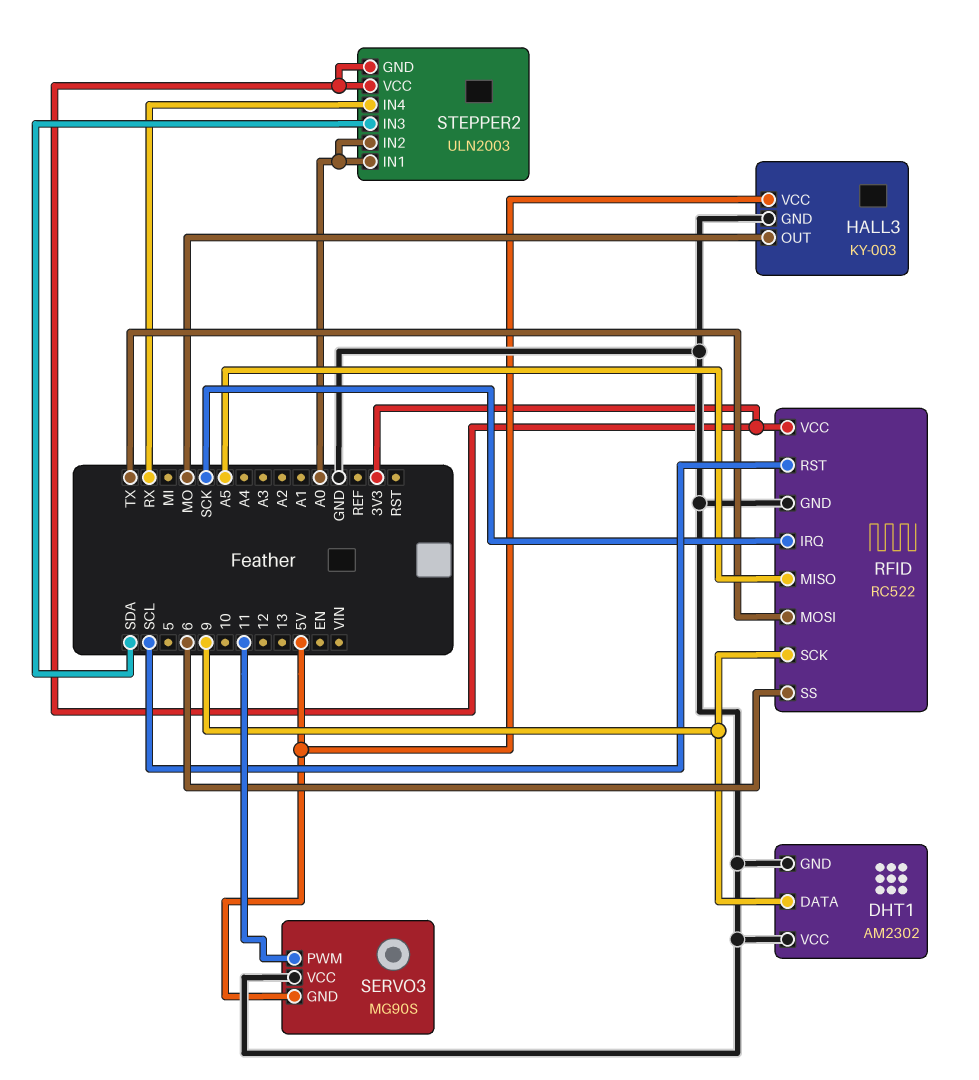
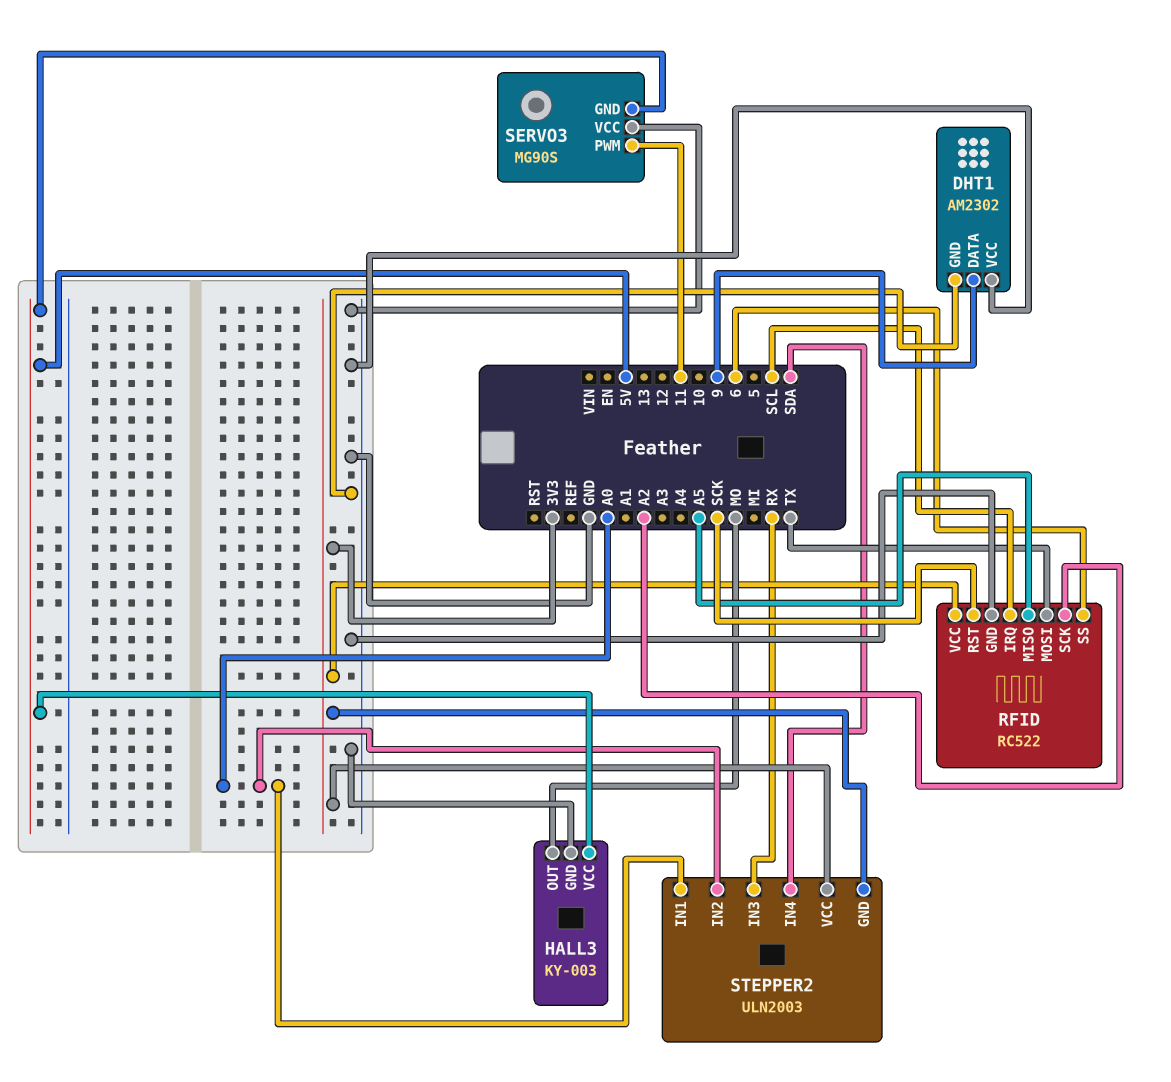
RFID pin IRQ: SCK -> SCL
RFID pin RST: SCL -> SCK
RFID pin SCK: 9 -> A2
STEPPER2 pin IN3: SDA -> RX
STEPPER2 pin IN4: RX -> SDA

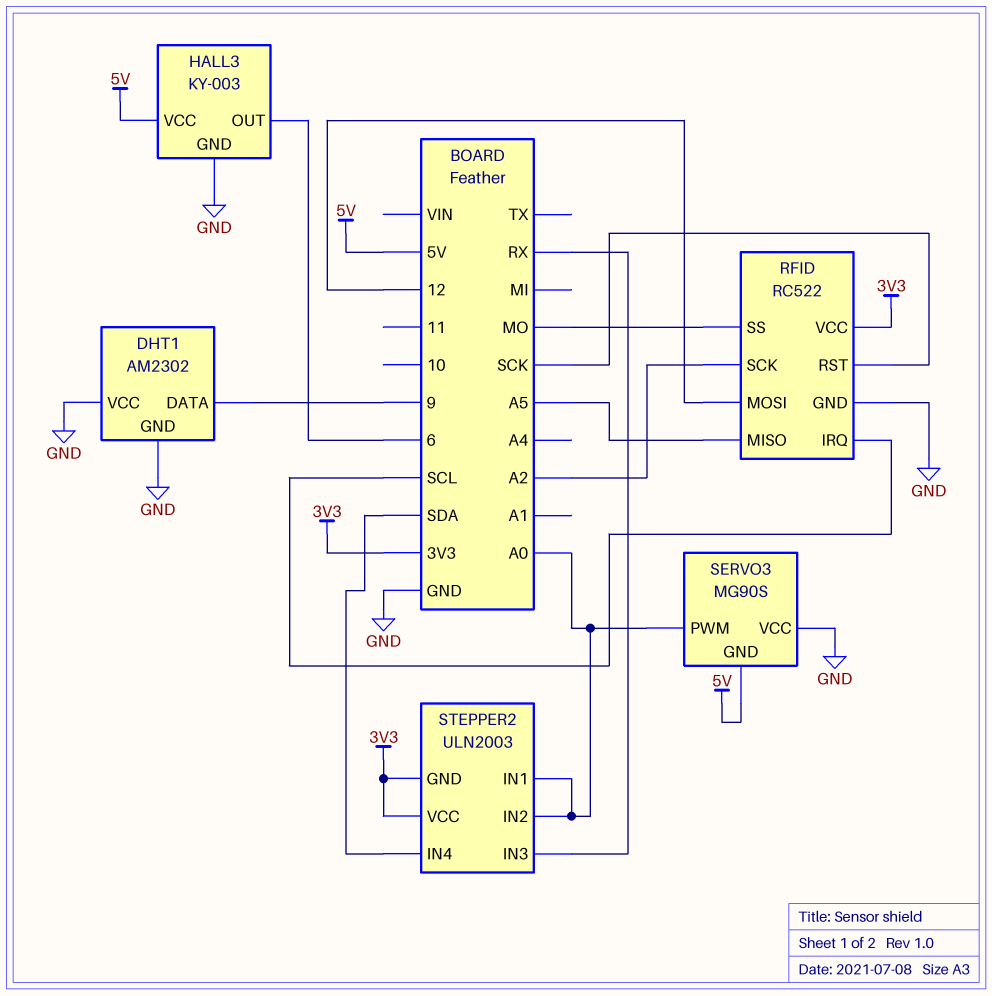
HALL3 pin OUT: MO -> 6
RFID pin MOSI: TX -> 12
RFID pin SS: 6 -> MO
SERVO3 pin PWM: 11 -> A0

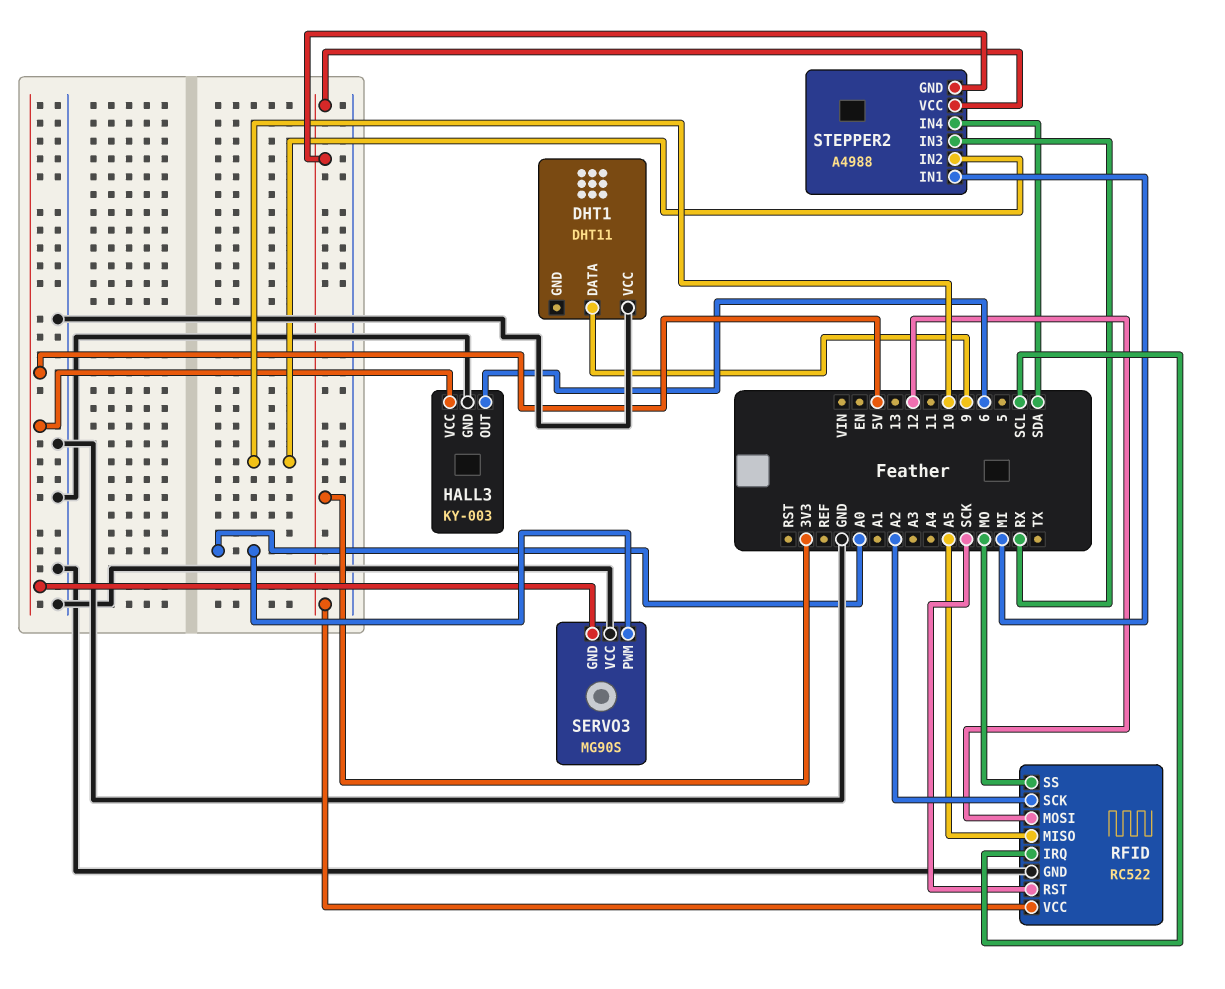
DHT1: AM2302 -> DHT11
DHT1 pin GND: GND -> none
STEPPER2: ULN2003 -> A4988
STEPPER2 pin IN1: A0 -> MI
STEPPER2 pin IN2: A0 -> 10

